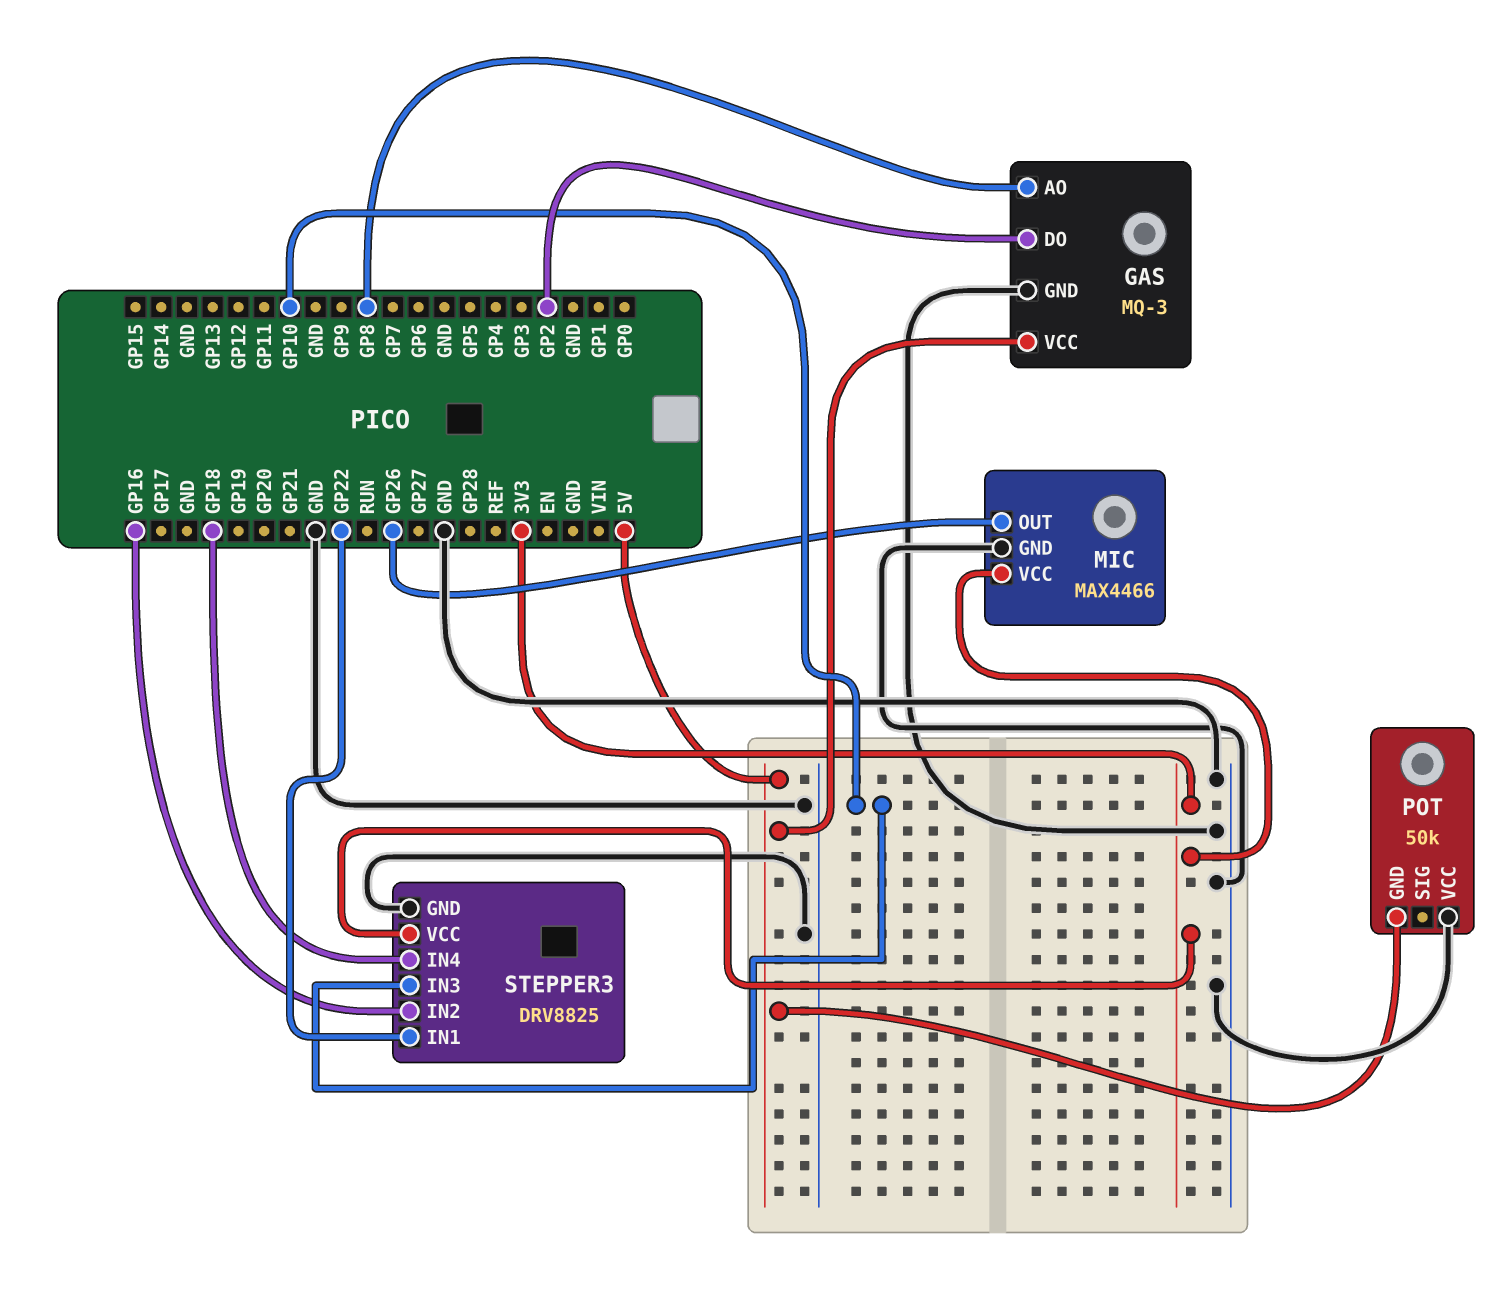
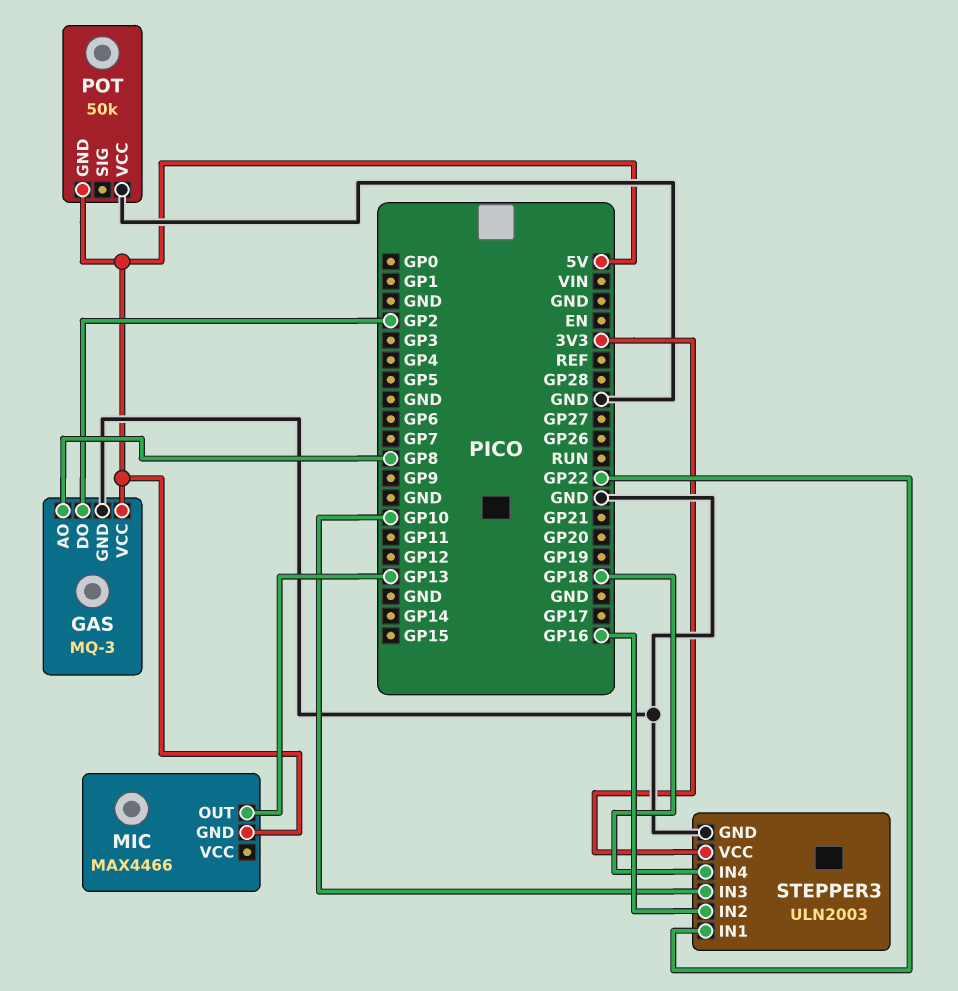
MIC pin GND: GND -> 5V
MIC pin OUT: GP26 -> GP13
MIC pin VCC: 3V3 -> none
STEPPER3: DRV8825 -> ULN2003

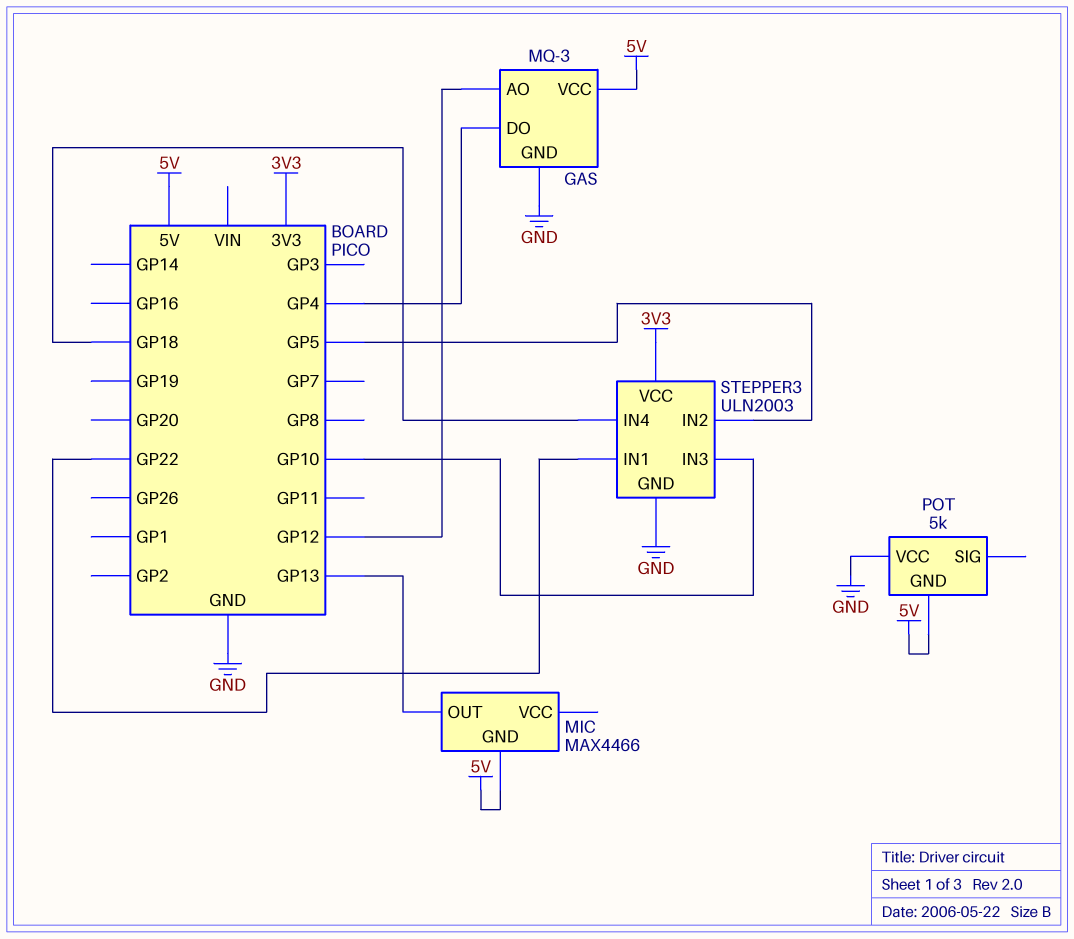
GAS pin AO: GP8 -> GP12
GAS pin DO: GP2 -> GP4
POT: 50k -> 5k
STEPPER3 pin IN2: GP16 -> GP5

